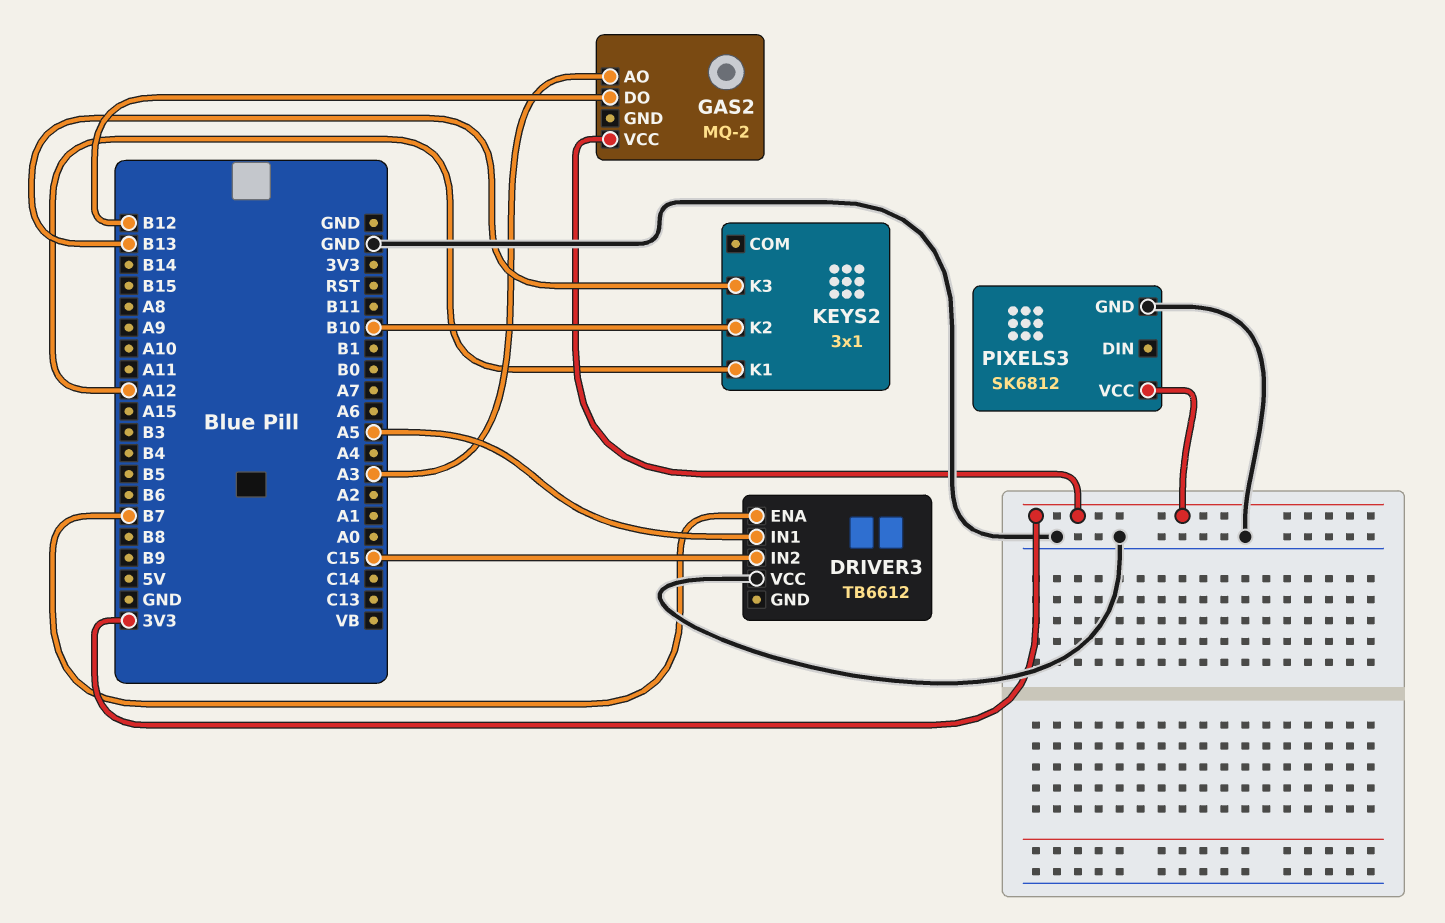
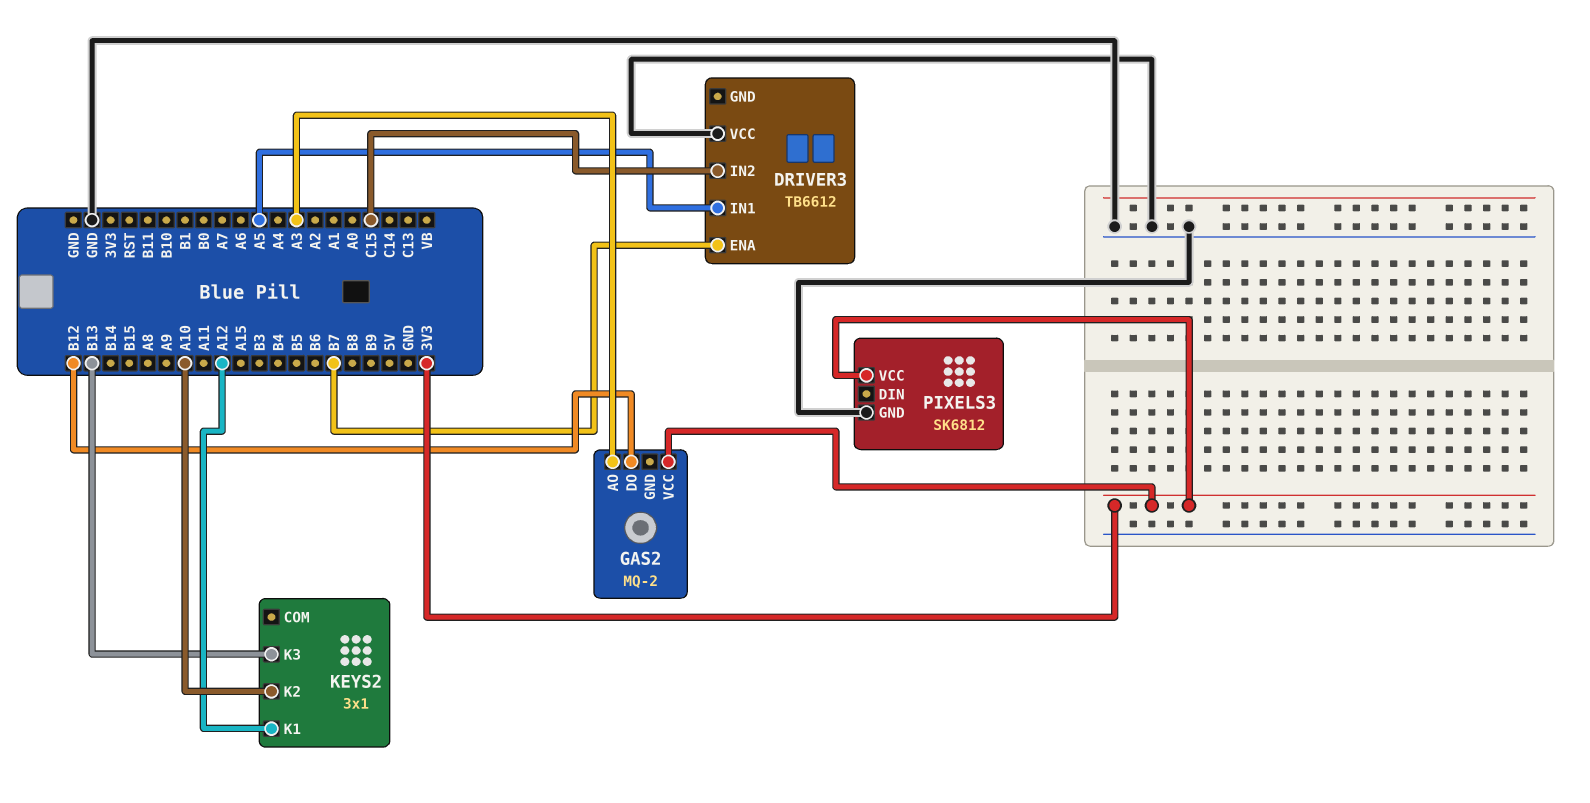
KEYS2 pin K2: B10 -> A10

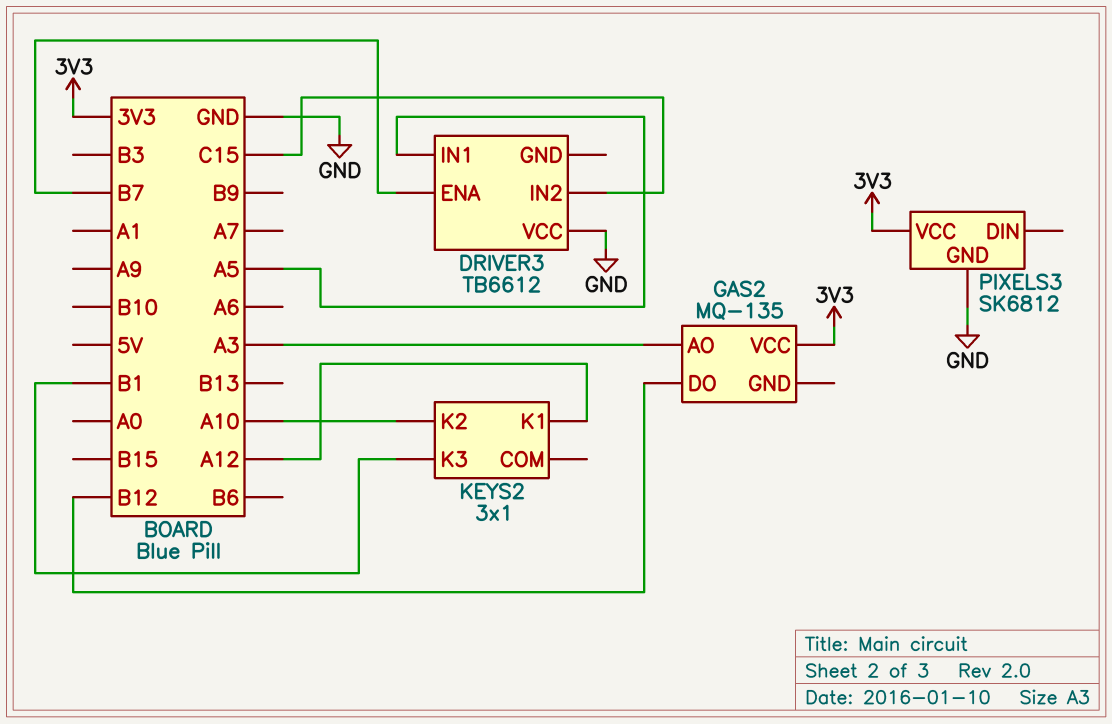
GAS2: MQ-2 -> MQ-135
KEYS2 pin K3: B13 -> B1

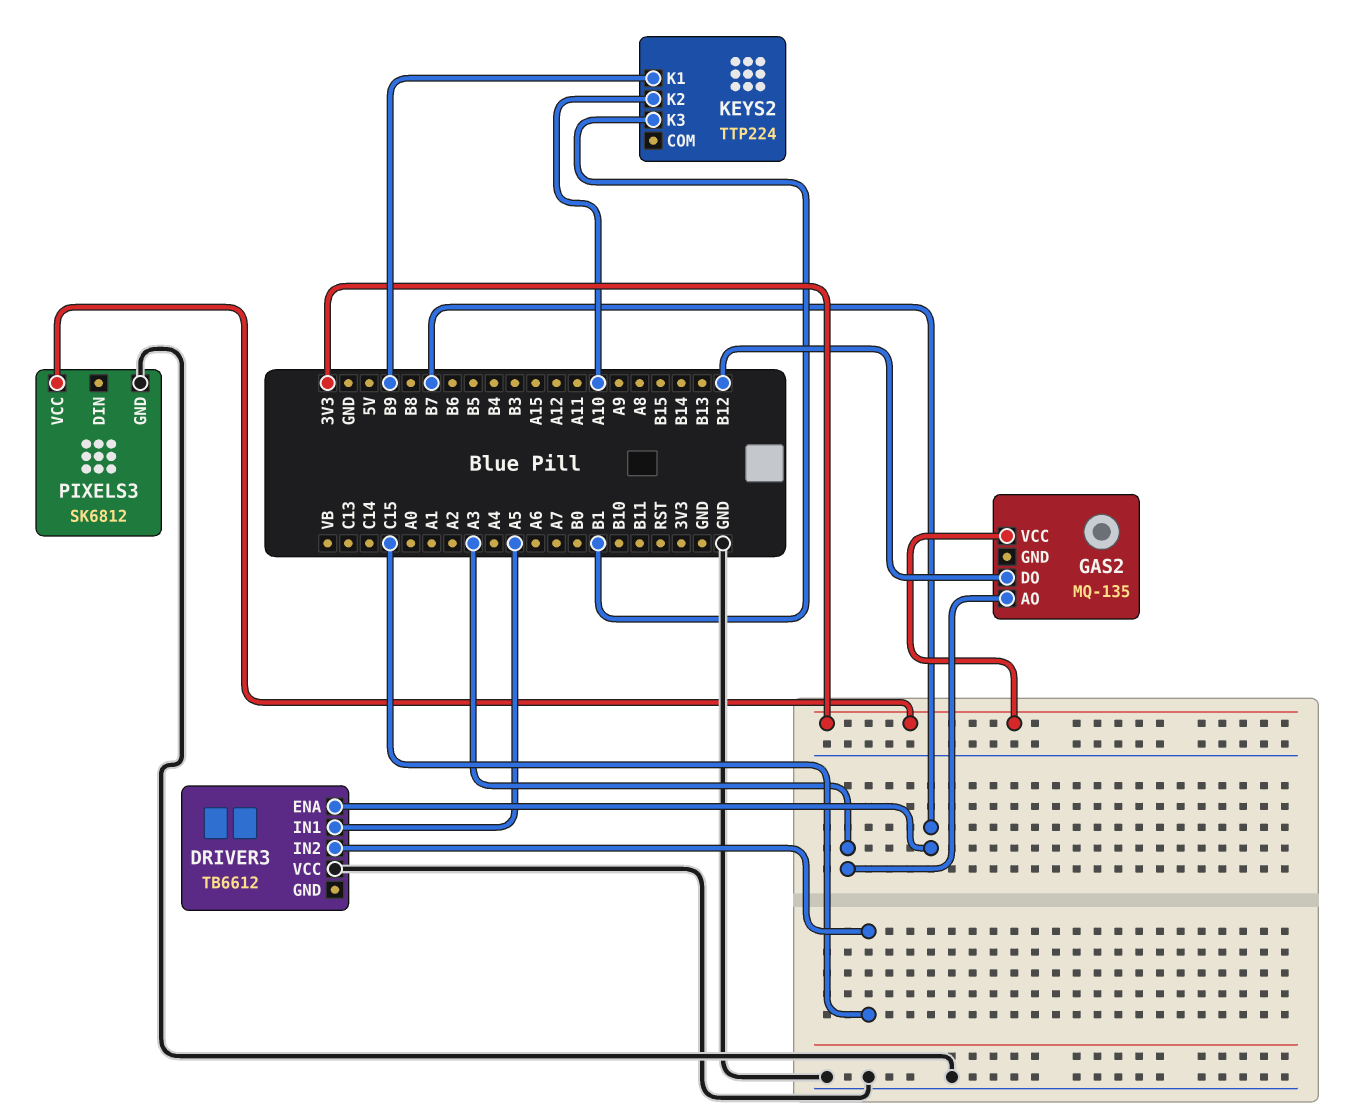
KEYS2: 3x1 -> TTP224
KEYS2 pin K1: A12 -> B9

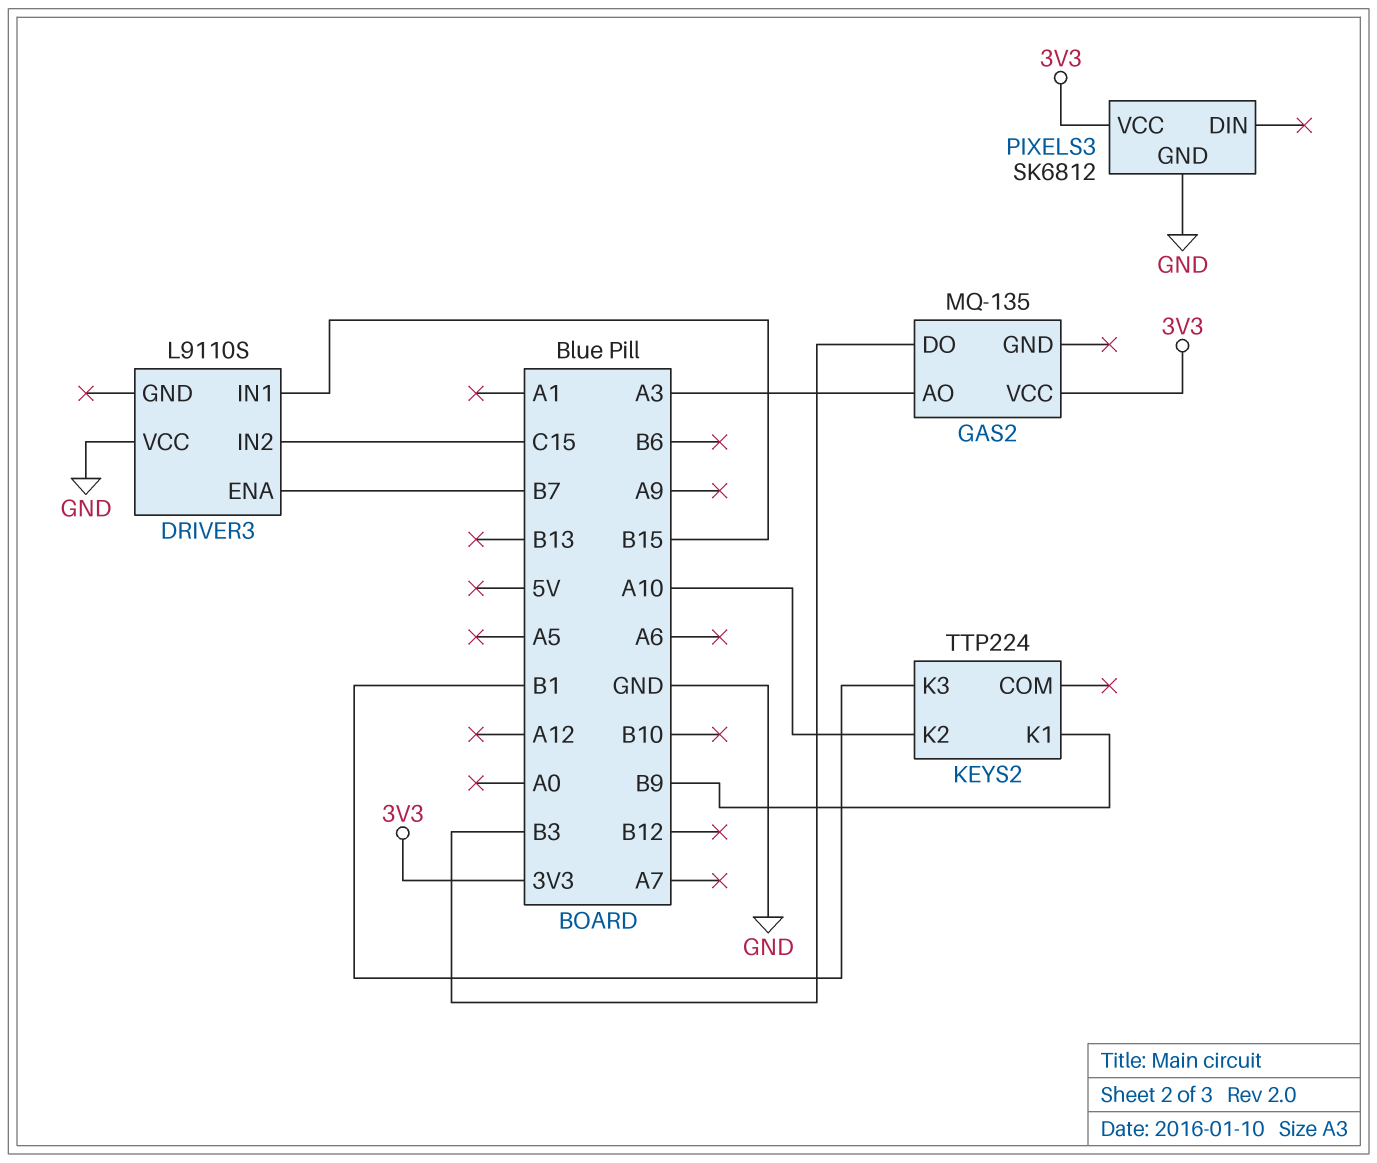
DRIVER3: TB6612 -> L9110S
DRIVER3 pin IN1: A5 -> B15
GAS2 pin DO: B12 -> B3

